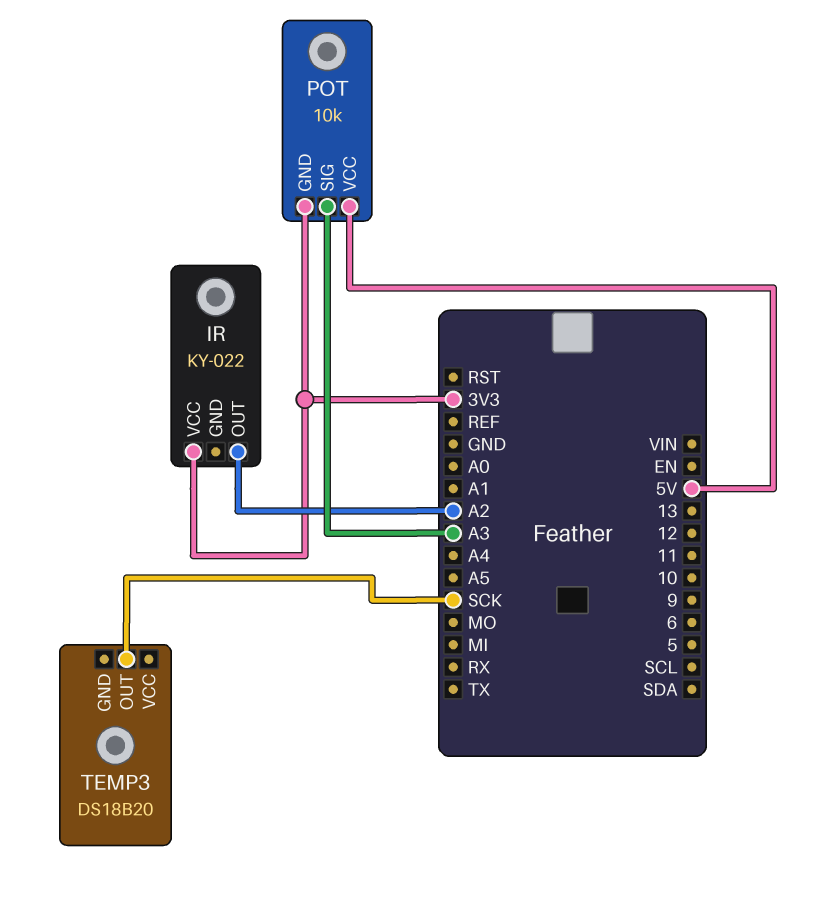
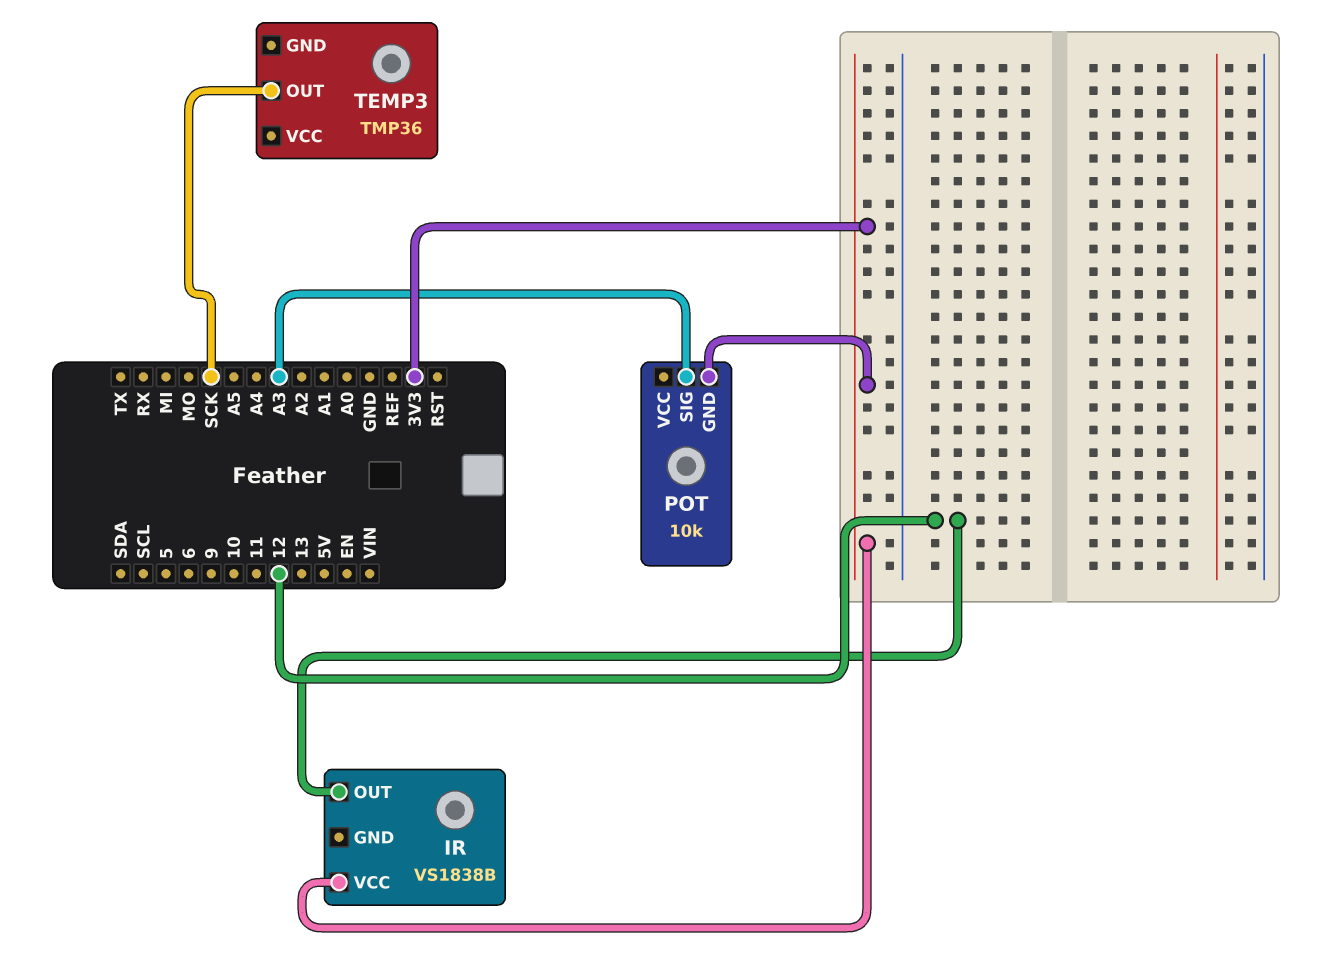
IR: KY-022 -> VS1838B
IR pin OUT: A2 -> 12
POT pin VCC: 5V -> none
TEMP3: DS18B20 -> TMP36

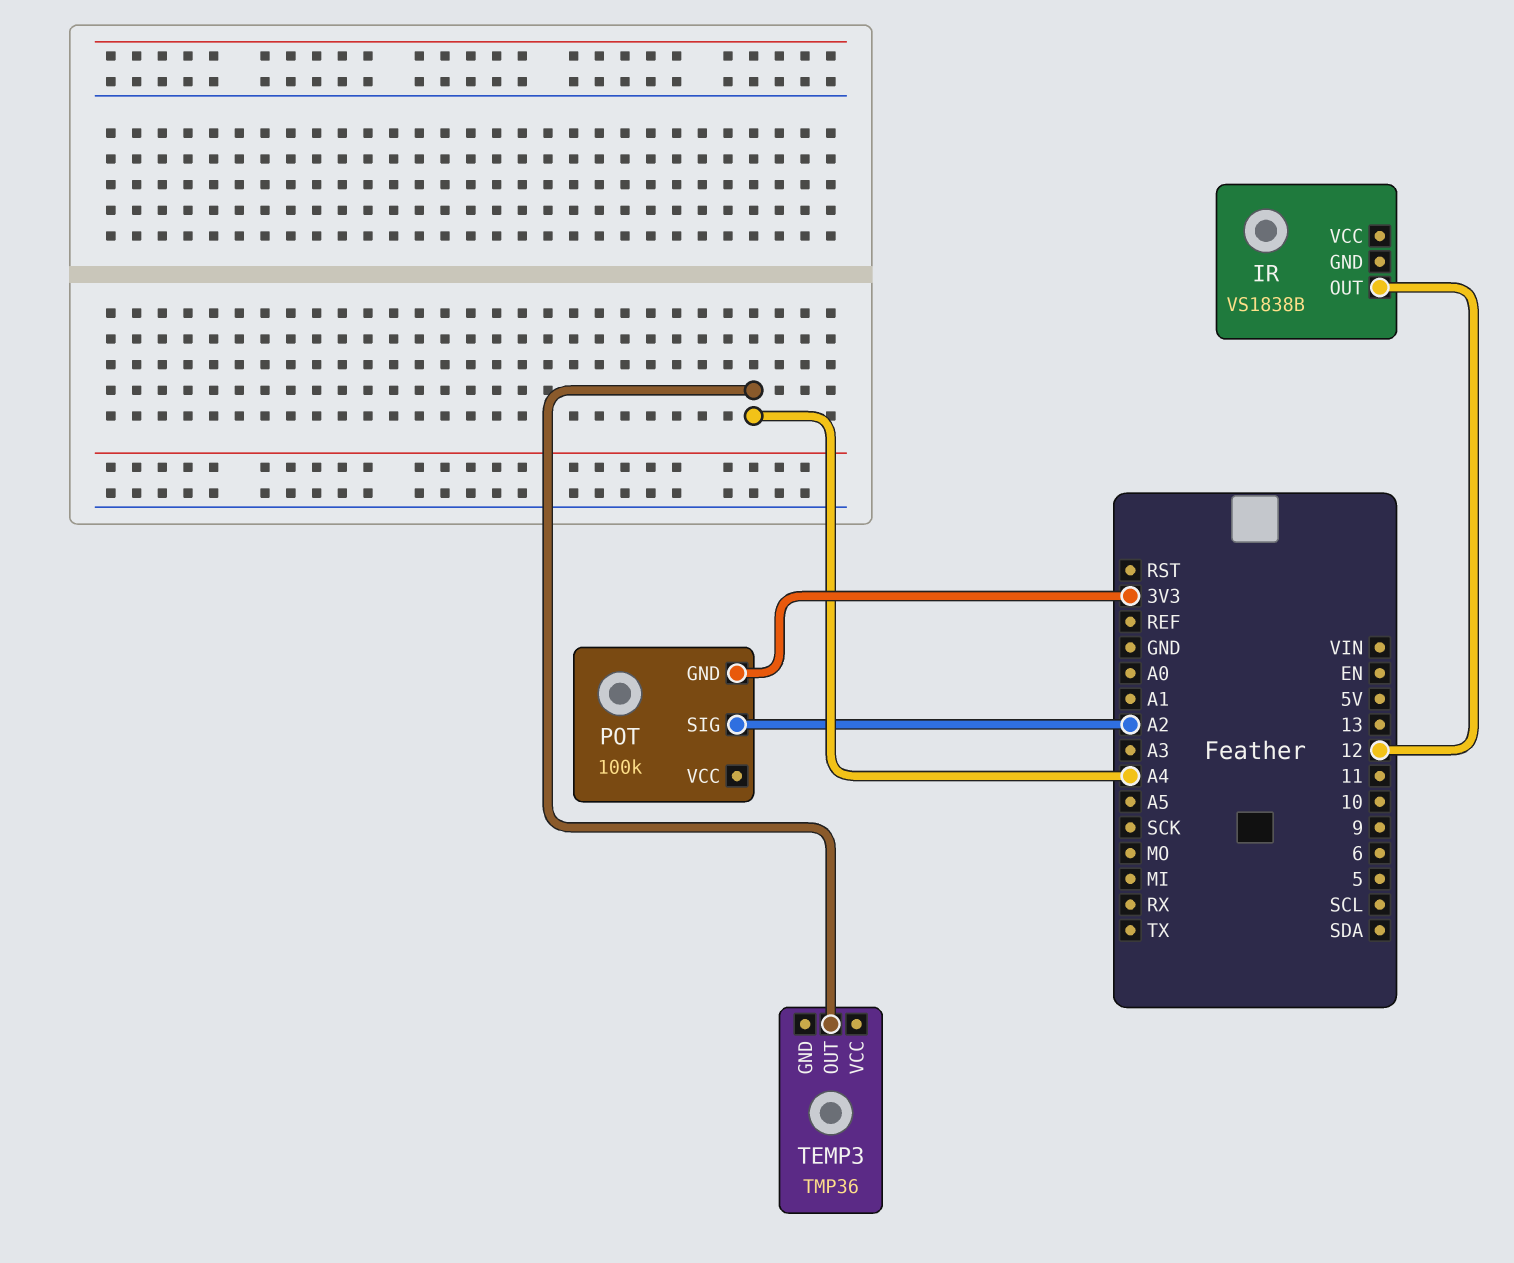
IR pin VCC: 3V3 -> none
POT: 10k -> 100k
POT pin SIG: A3 -> A2
TEMP3 pin OUT: SCK -> A4

